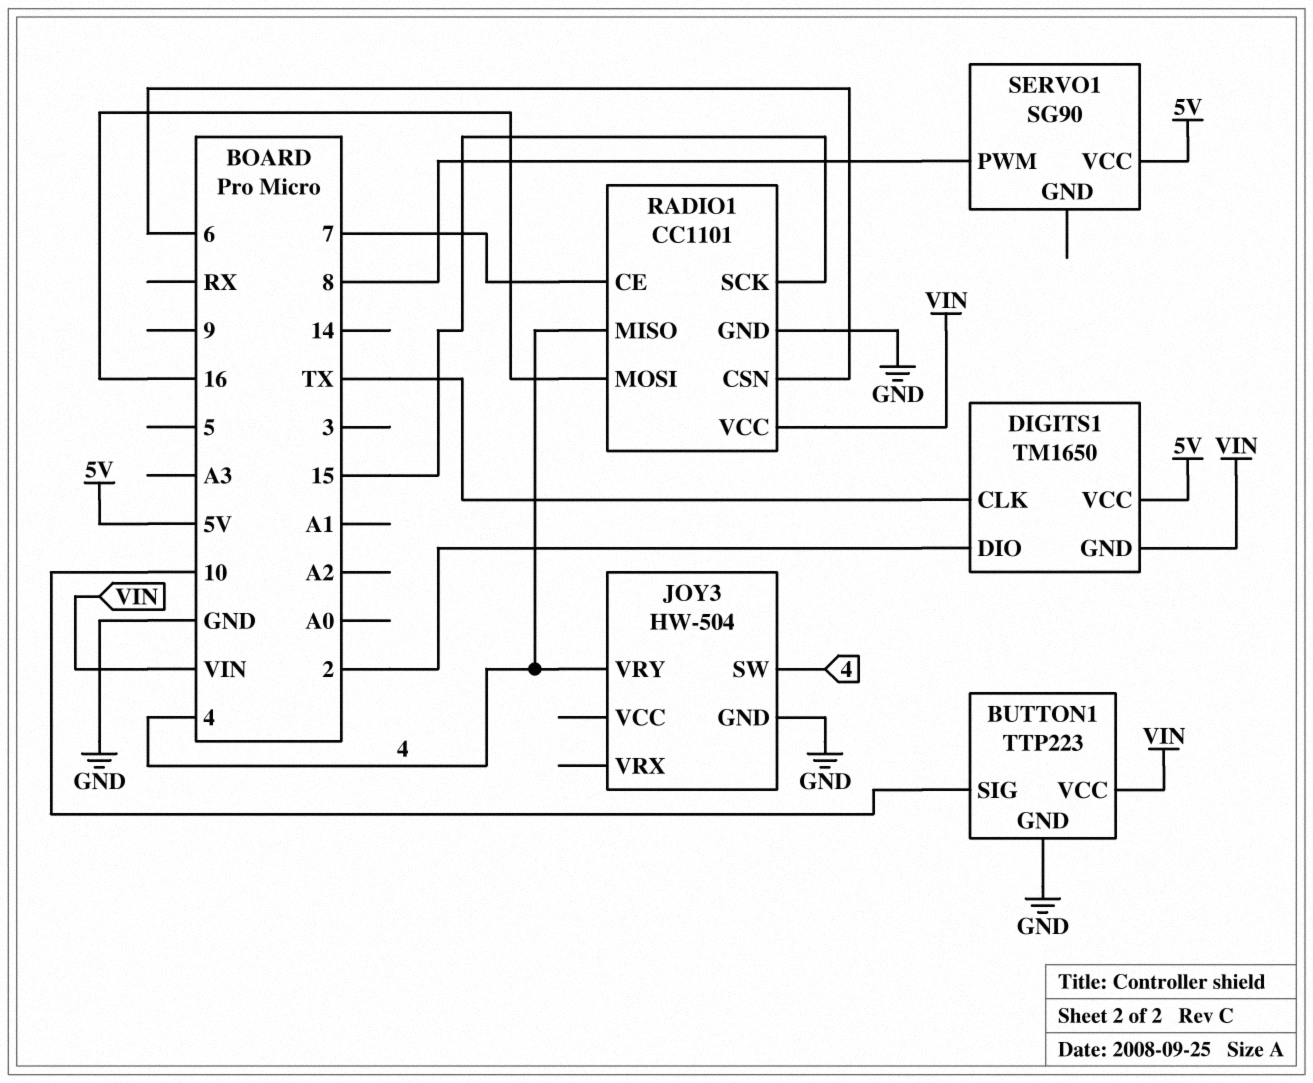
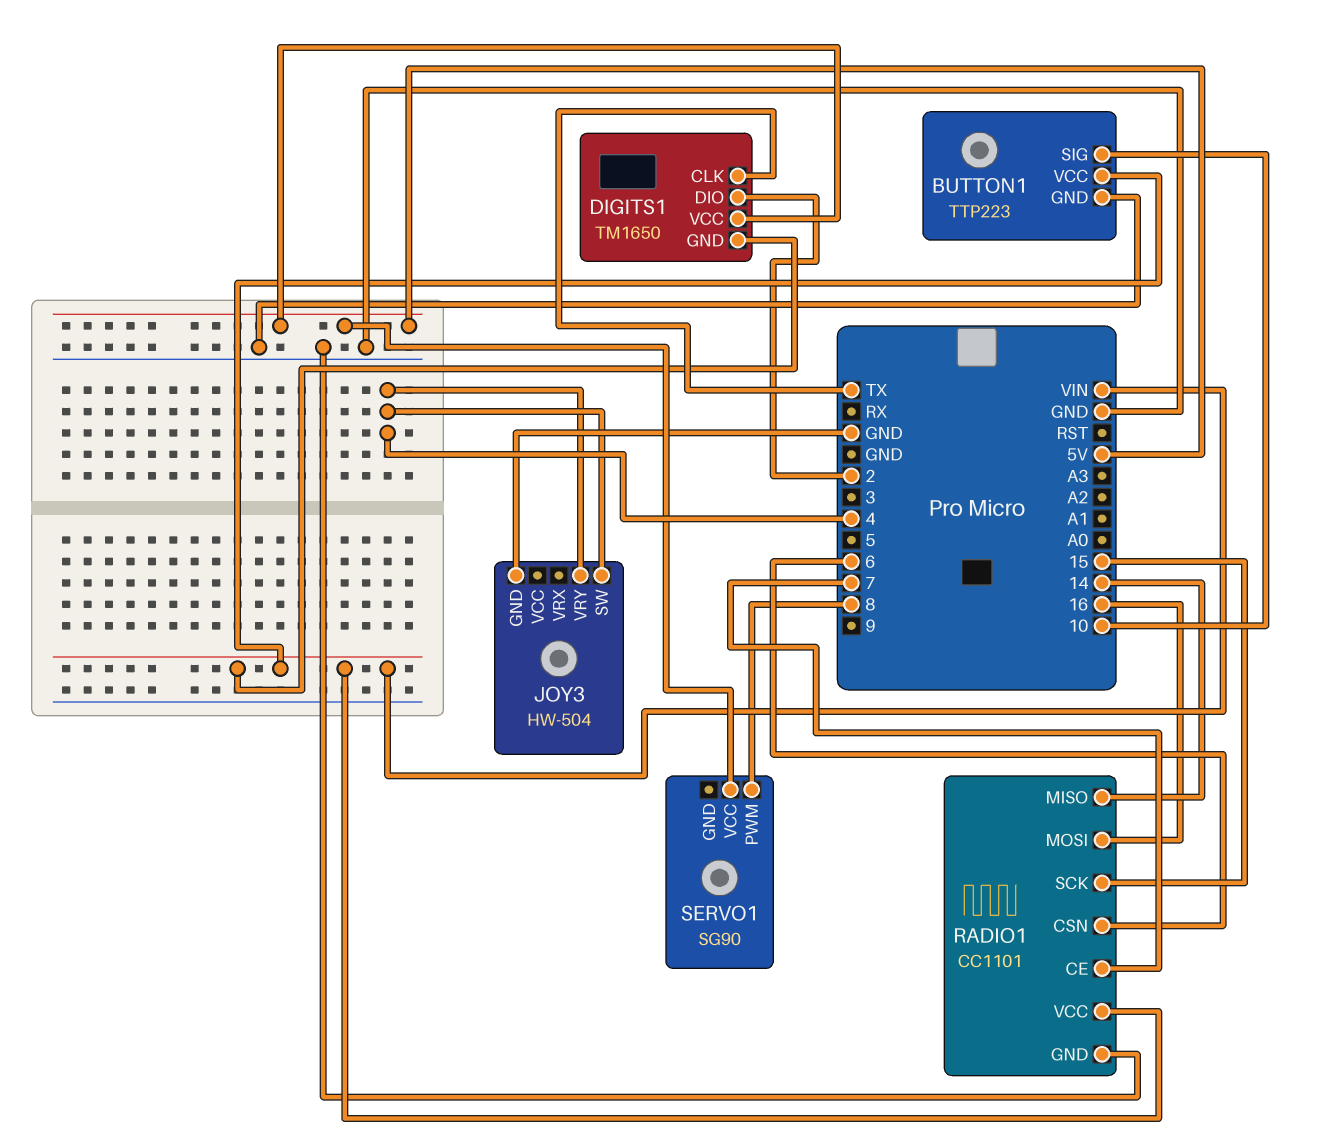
RADIO1 pin MISO: 4 -> 14

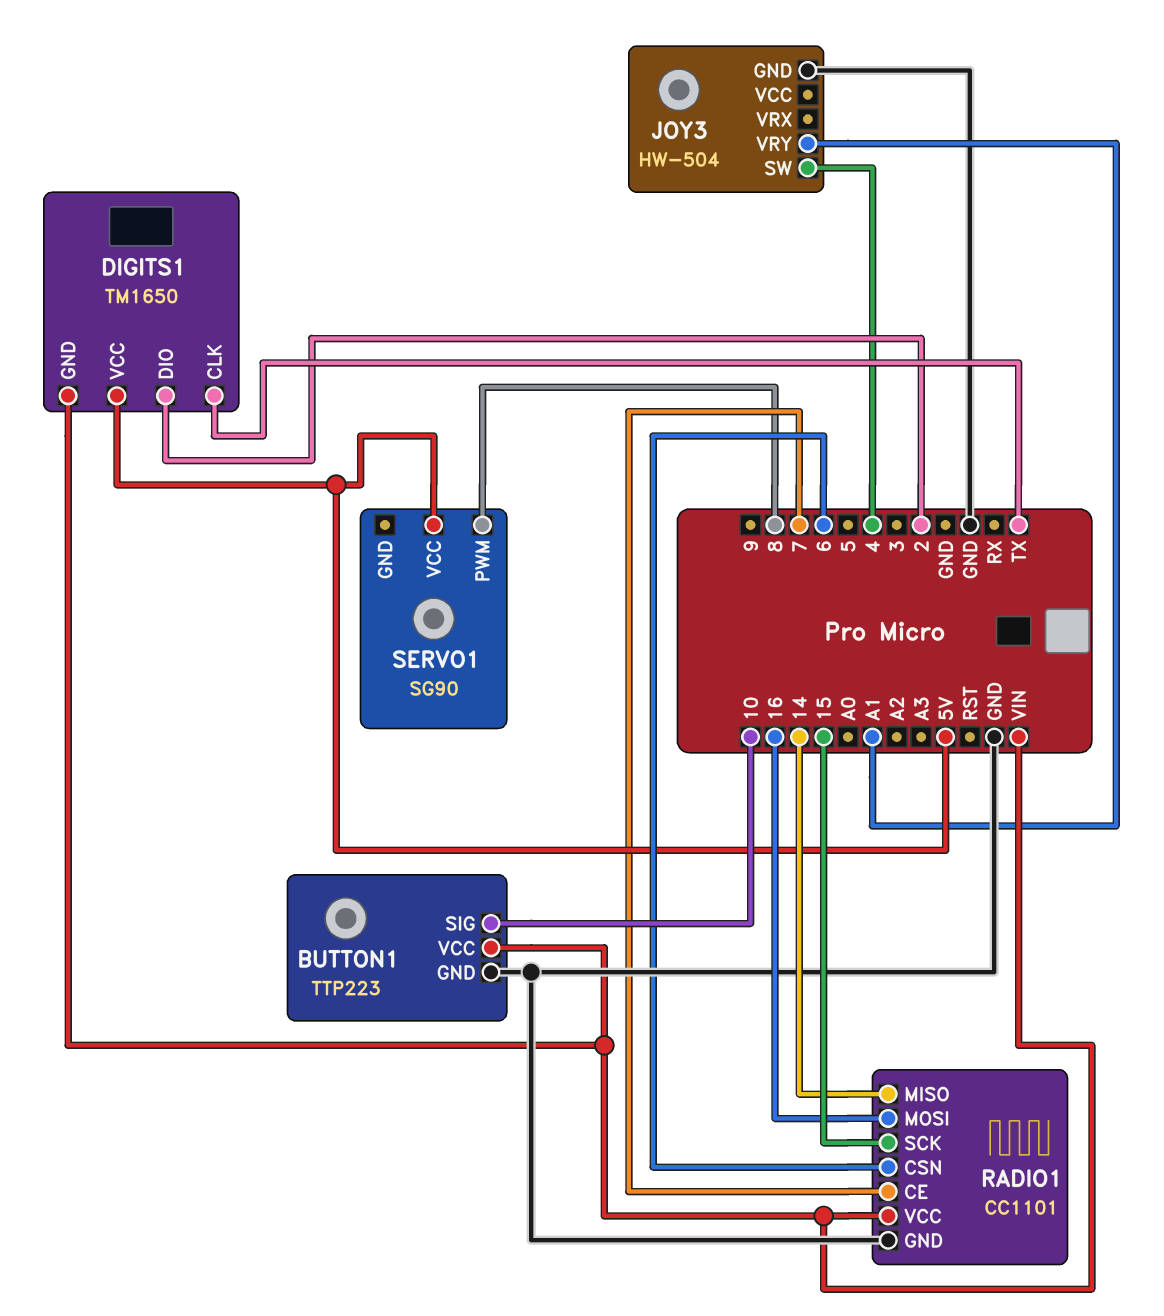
JOY3 pin VRY: 4 -> A1

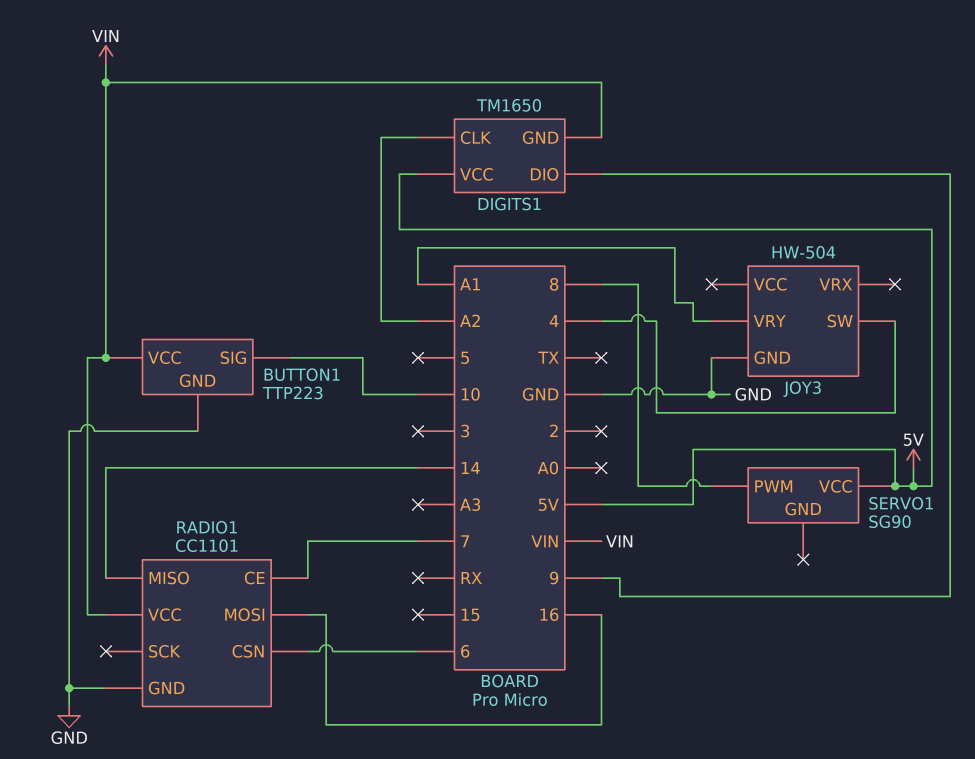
DIGITS1 pin CLK: TX -> A2
DIGITS1 pin DIO: 2 -> 9
RADIO1 pin SCK: 15 -> none

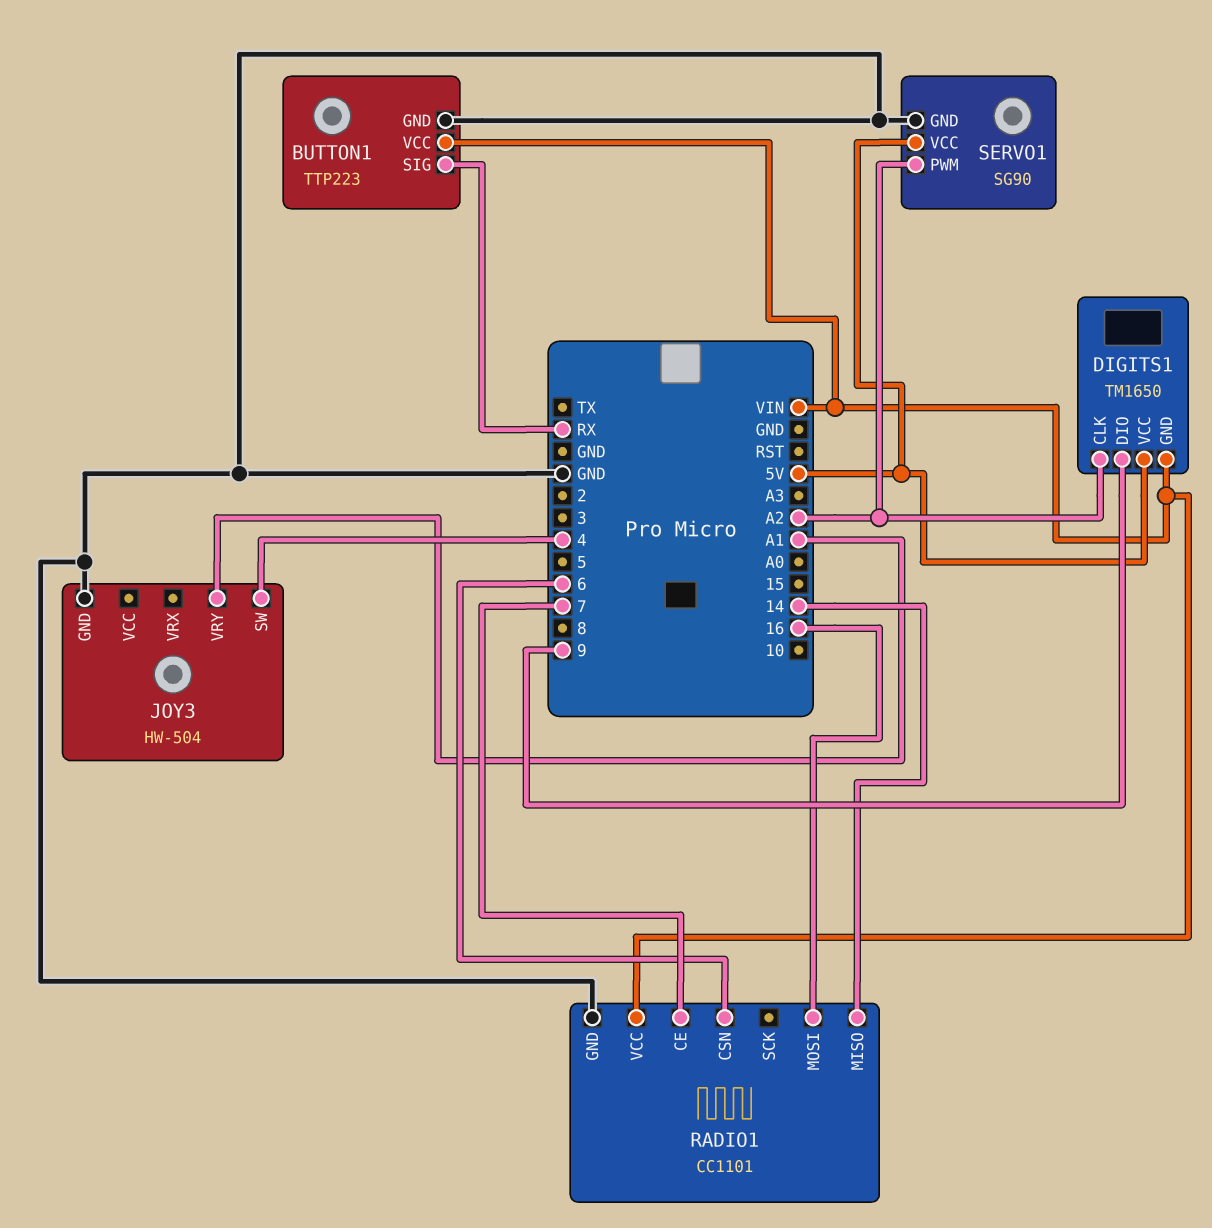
BUTTON1 pin SIG: 10 -> RX
SERVO1 pin GND: none -> GND
SERVO1 pin PWM: 8 -> A2

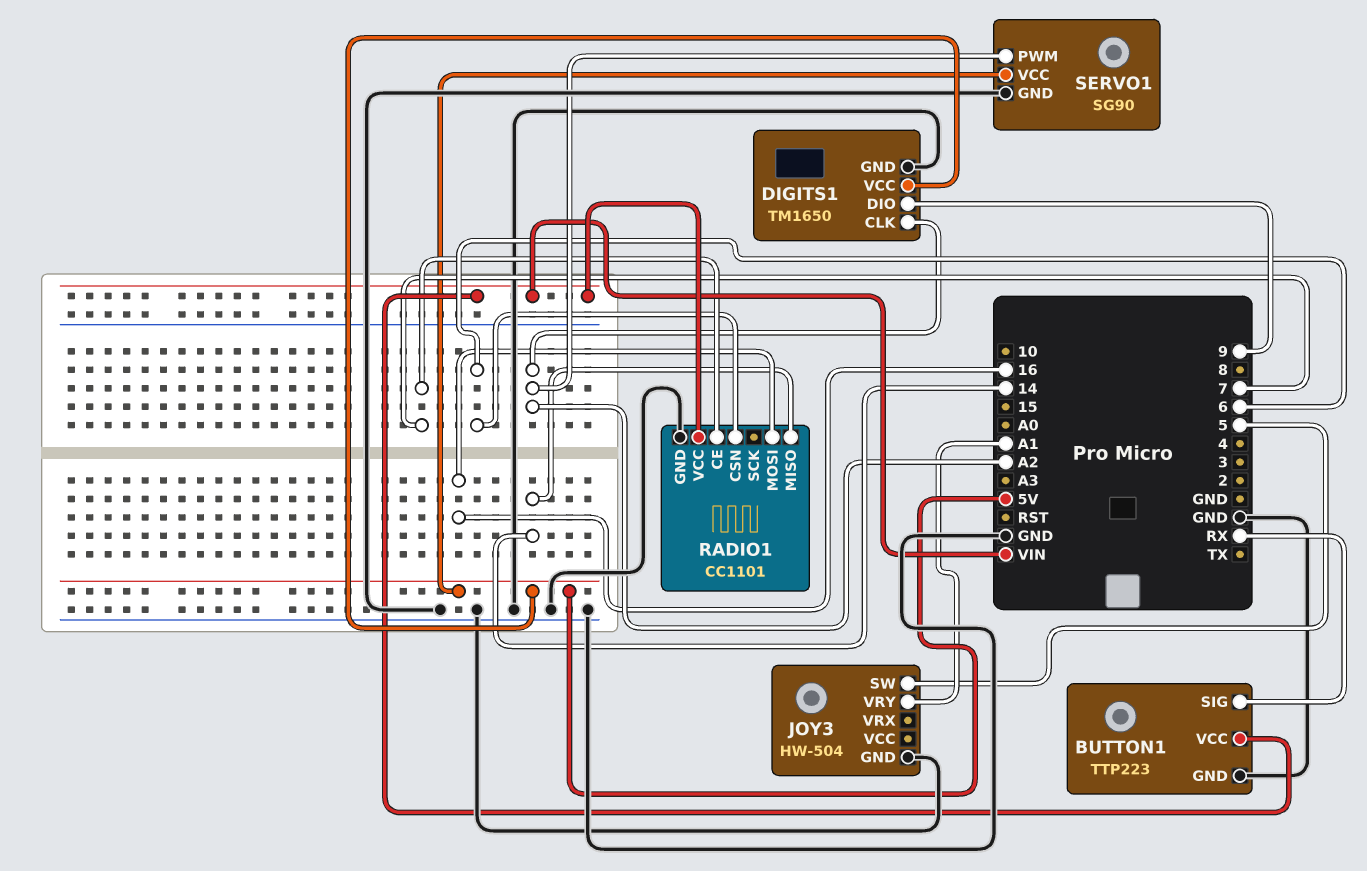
DIGITS1 pin GND: VIN -> GND
JOY3 pin SW: 4 -> 5

